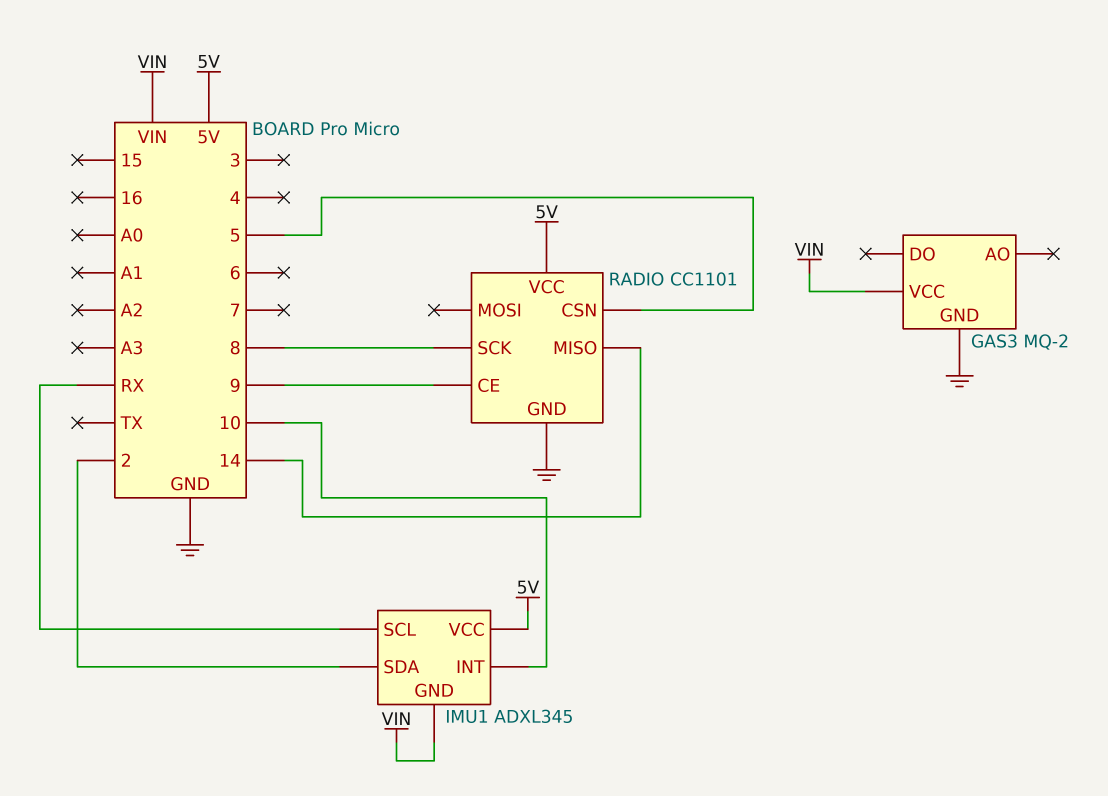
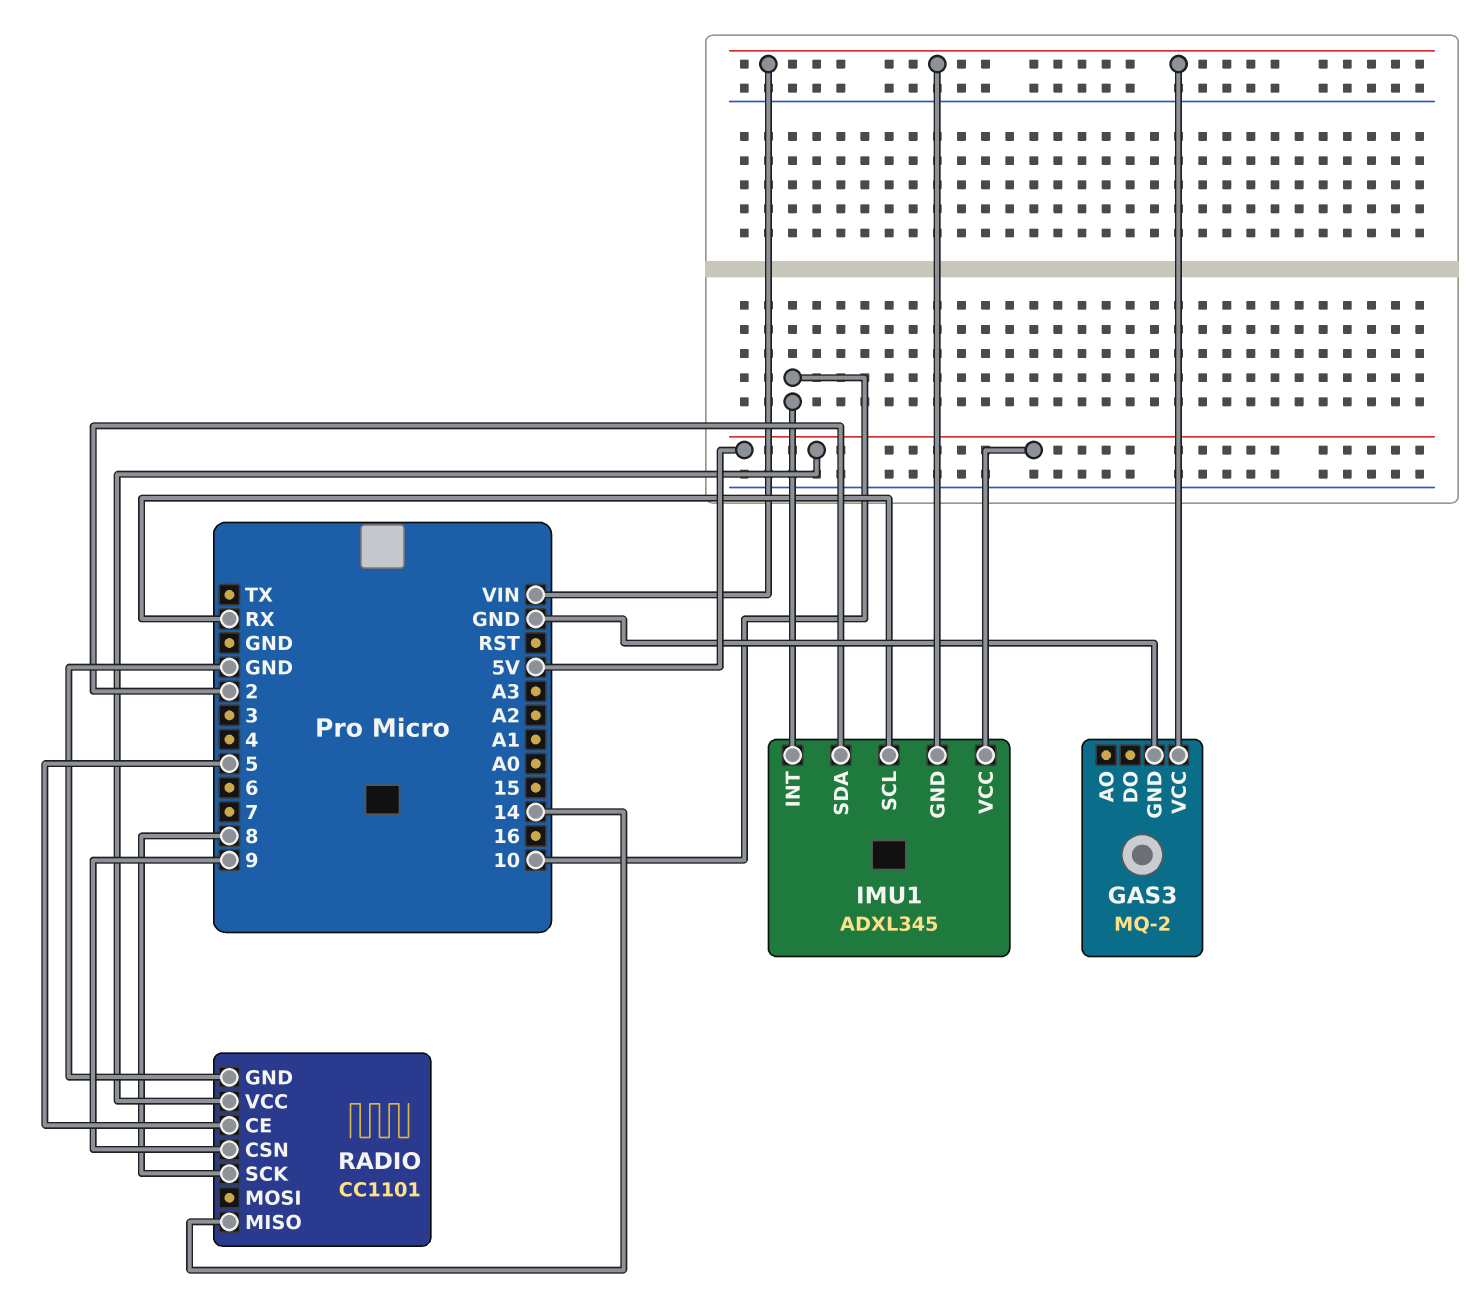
RADIO pin CE: 9 -> 5
RADIO pin CSN: 5 -> 9

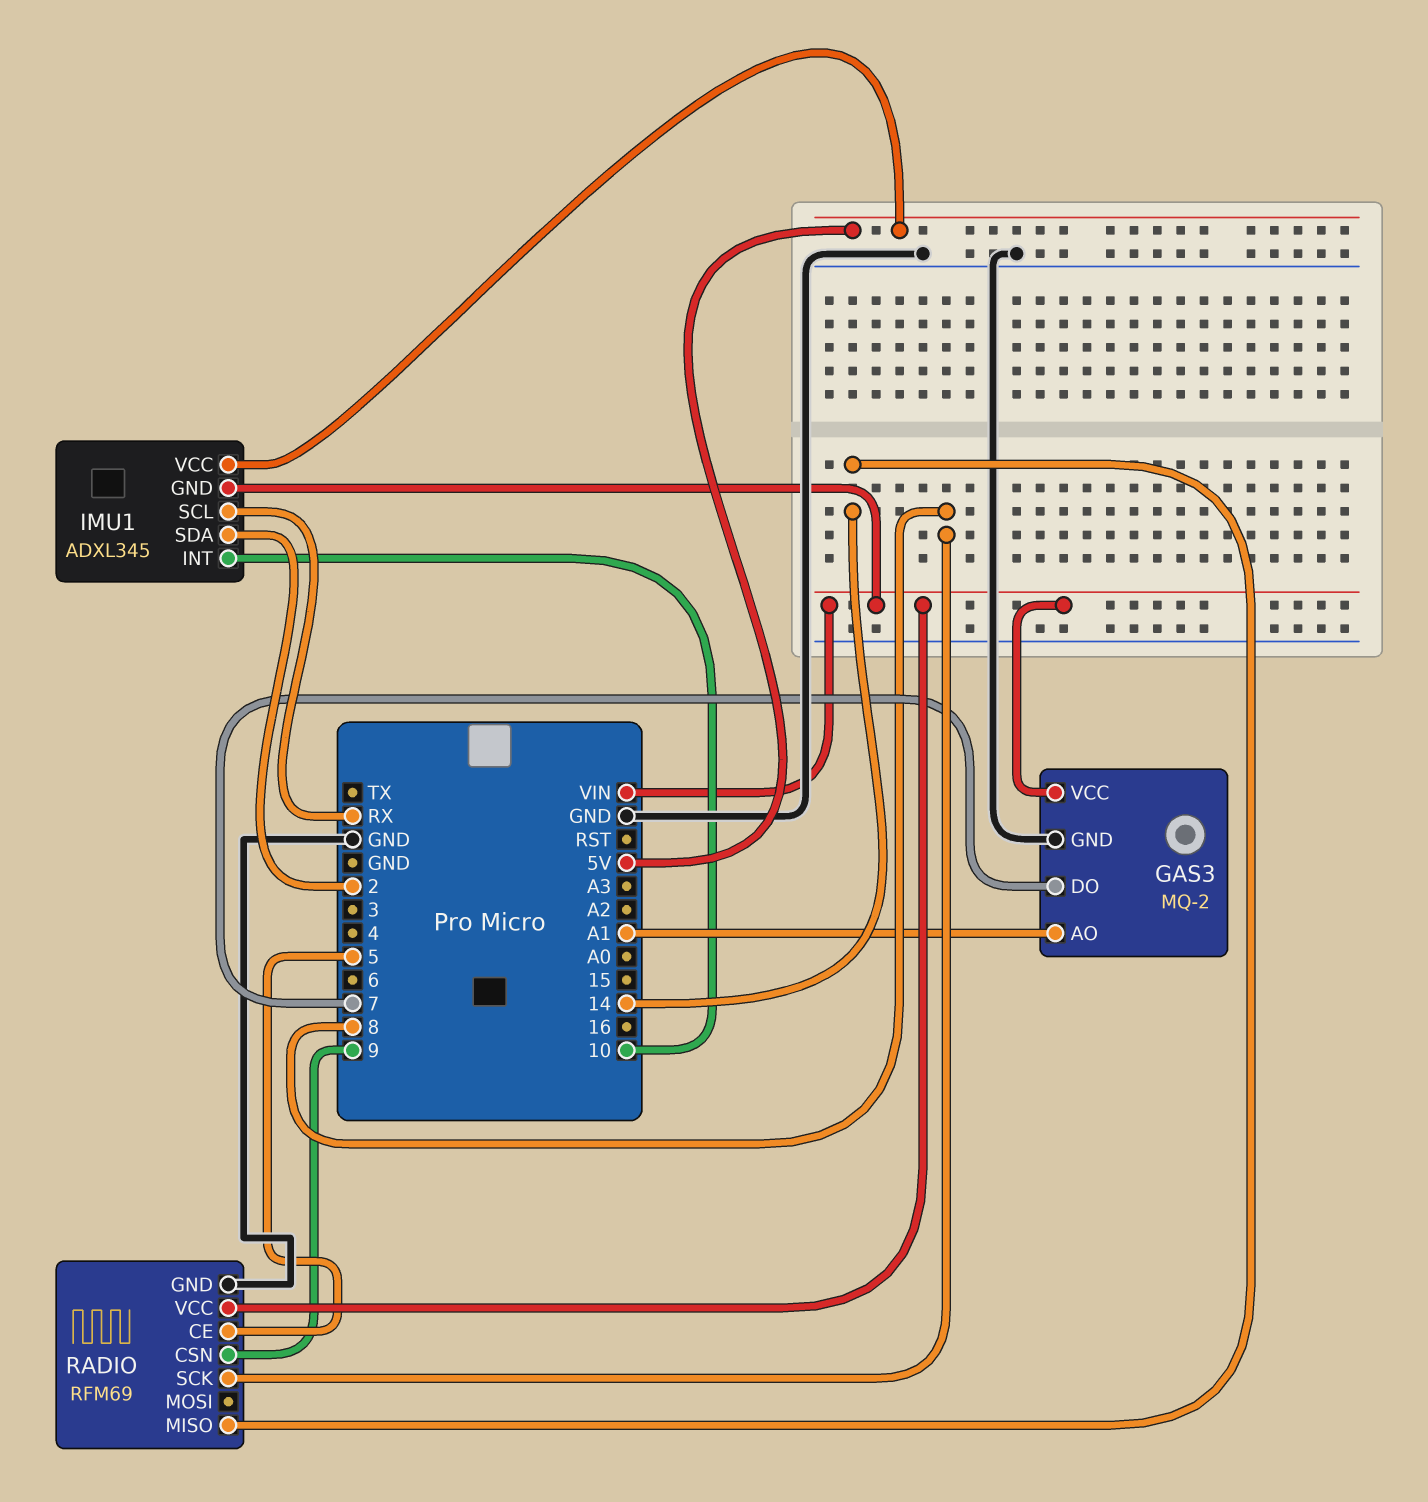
GAS3 pin AO: none -> A1
GAS3 pin DO: none -> 7
RADIO: CC1101 -> RFM69
RADIO pin VCC: 5V -> VIN

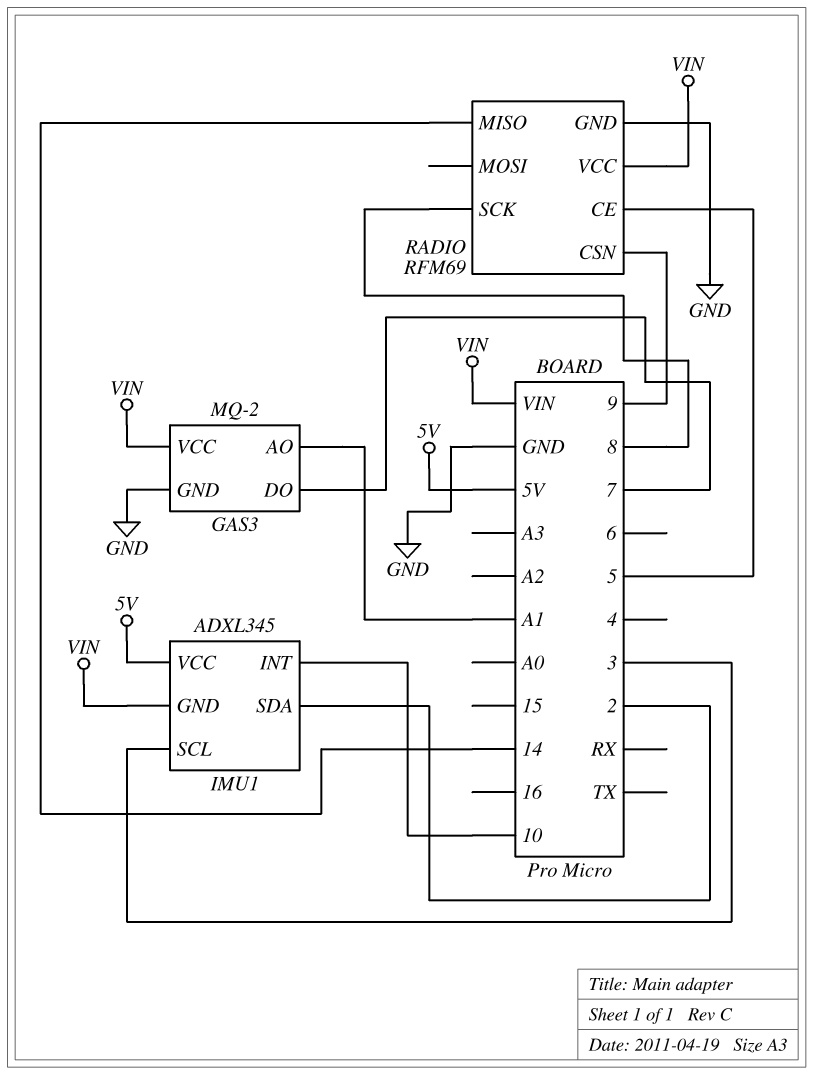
IMU1 pin SCL: RX -> 3

